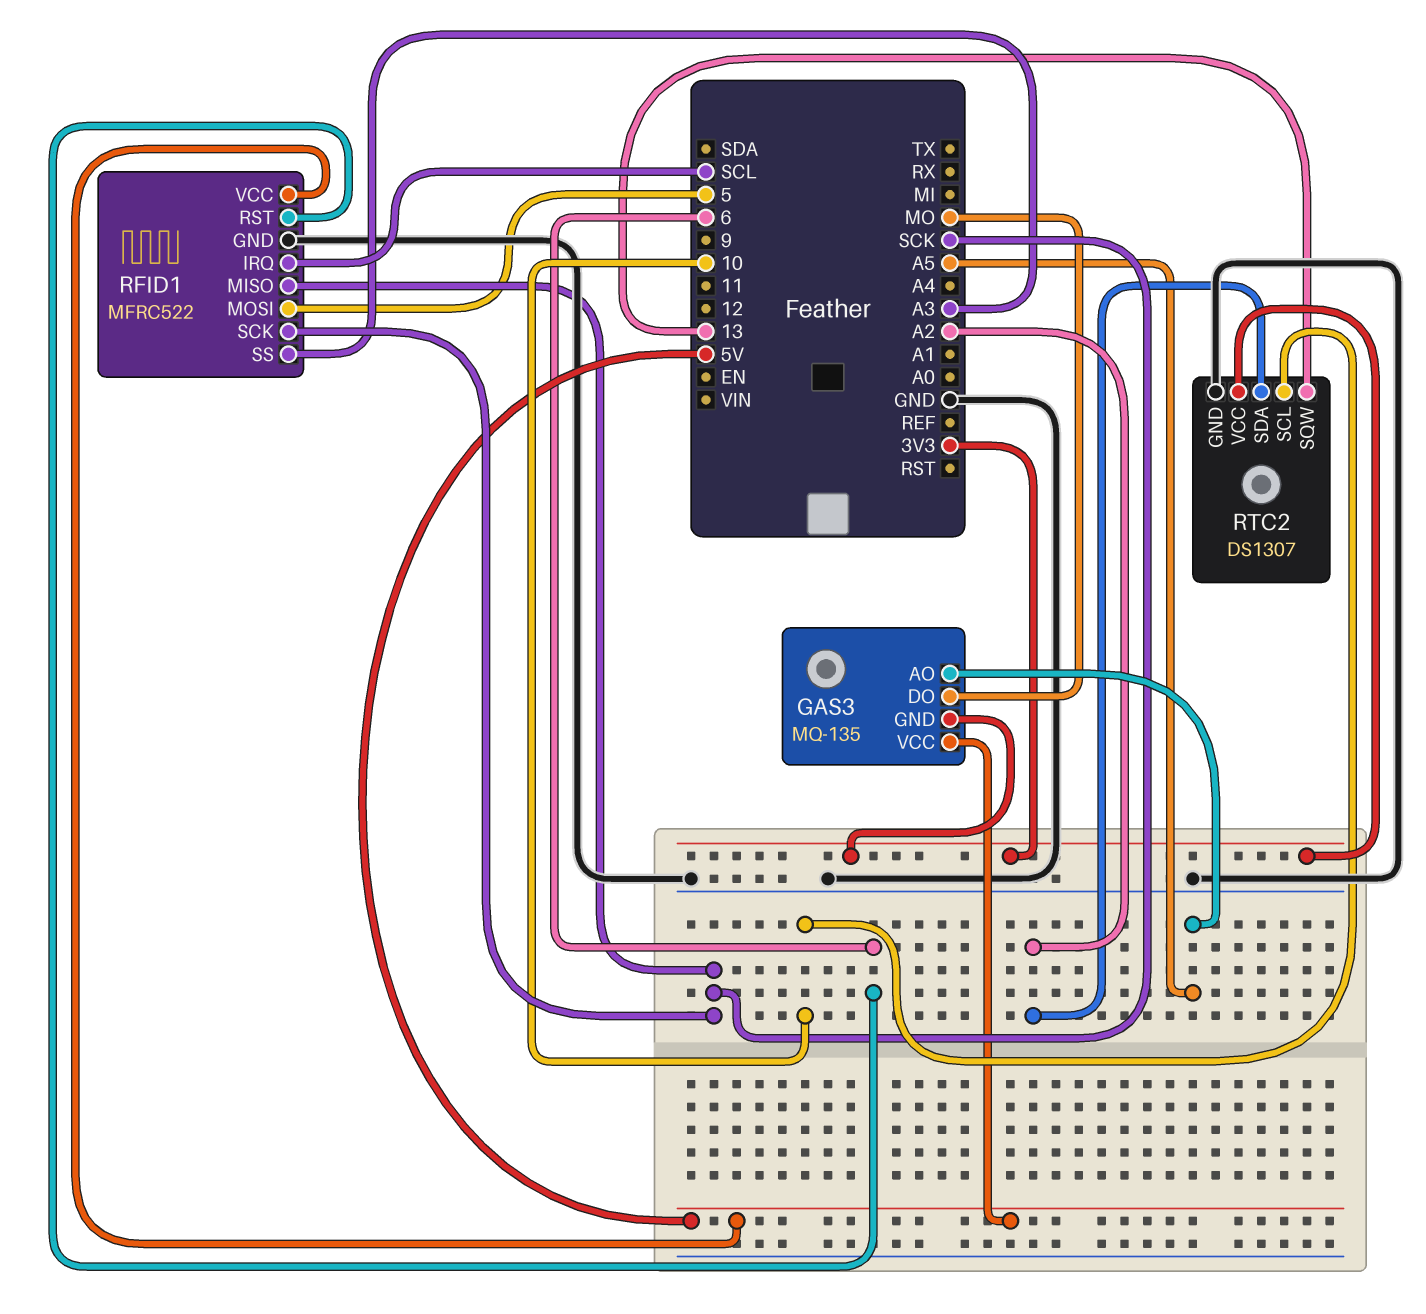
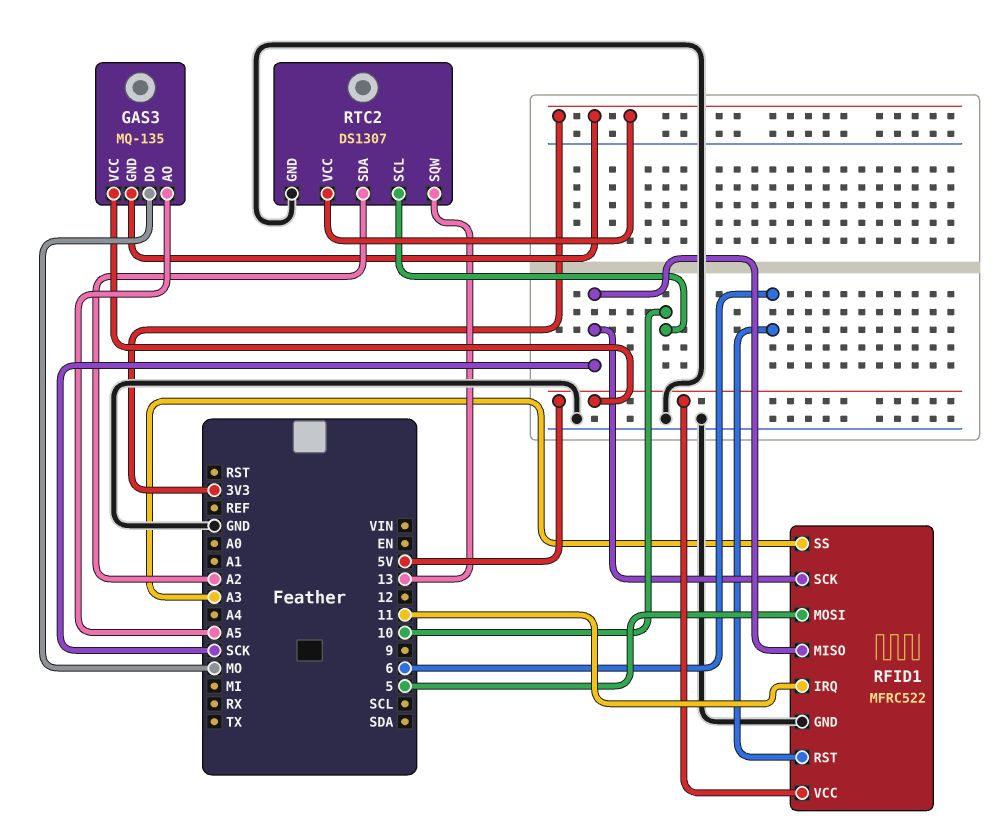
RFID1 pin IRQ: SCL -> 11

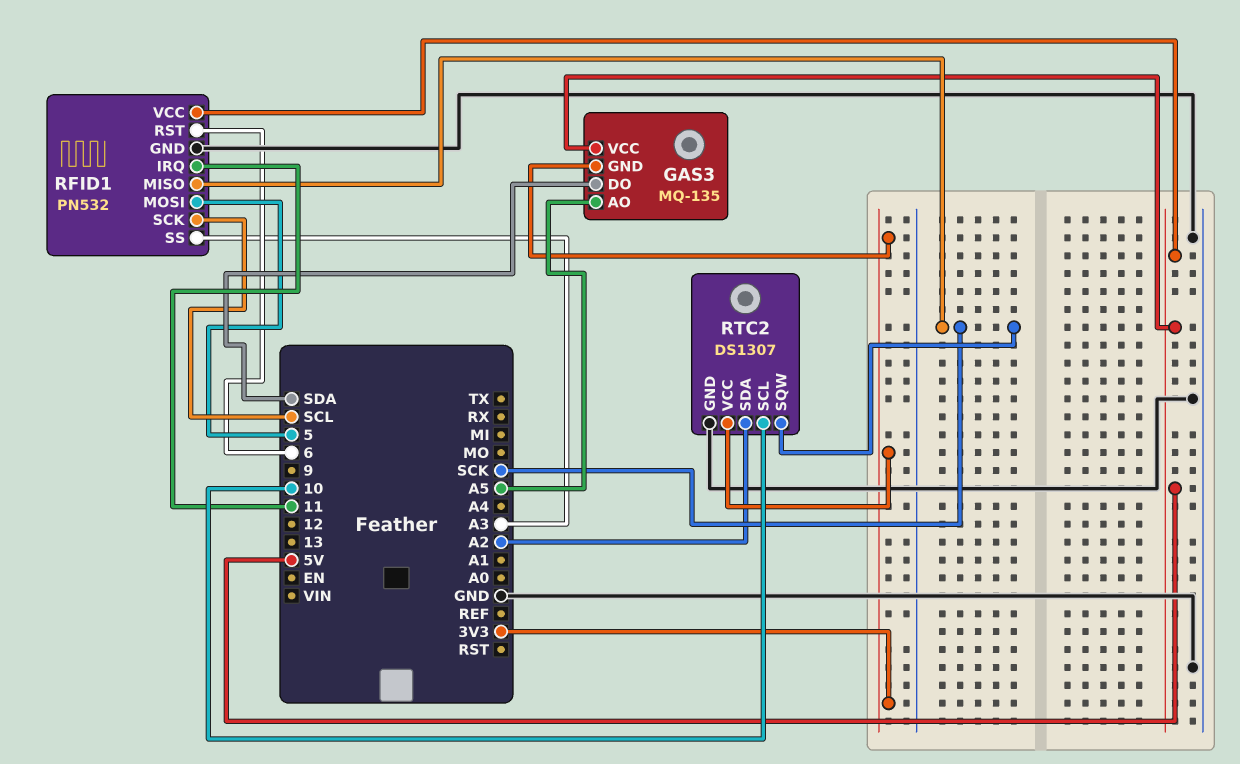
GAS3 pin DO: MO -> SDA
RFID1: MFRC522 -> PN532
RFID1 pin SCK: SCK -> SCL
RTC2 pin SQW: 13 -> SCK

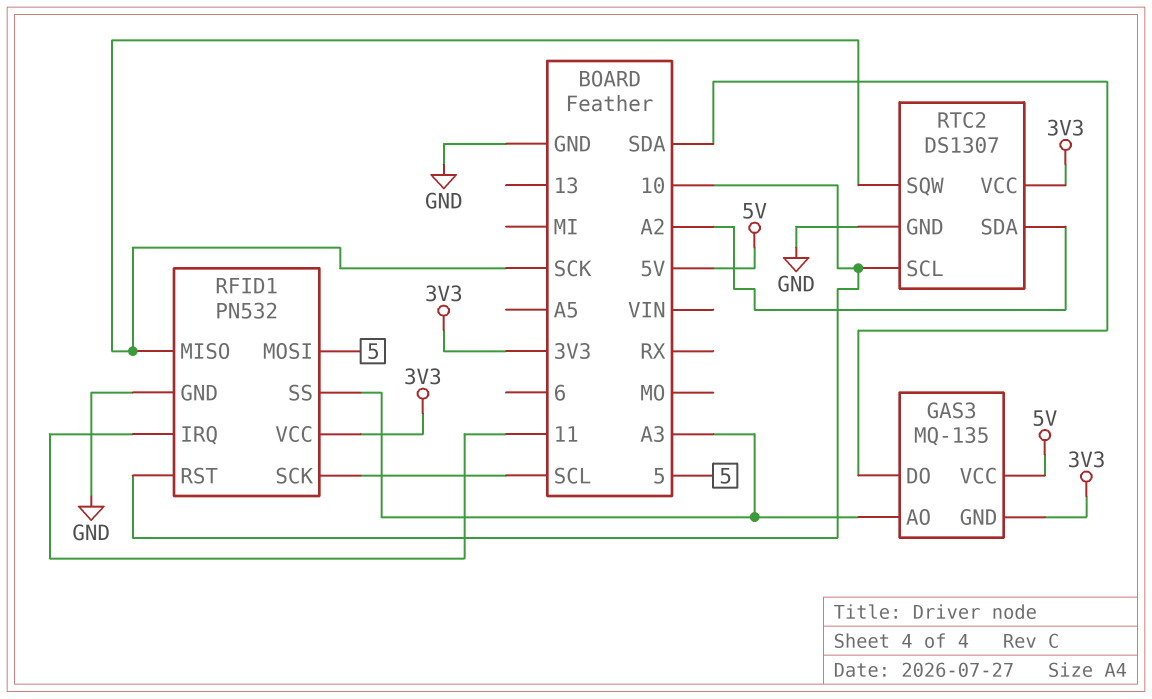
GAS3 pin AO: A5 -> A3
RFID1 pin RST: 6 -> 10
RFID1 pin VCC: 5V -> 3V3

